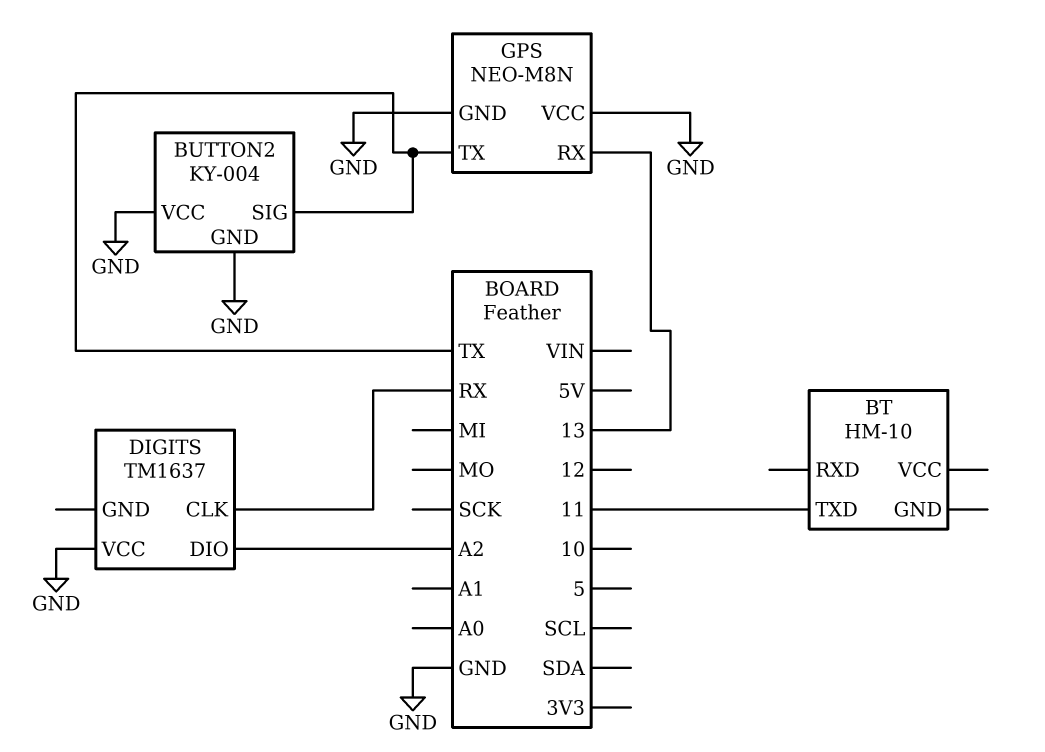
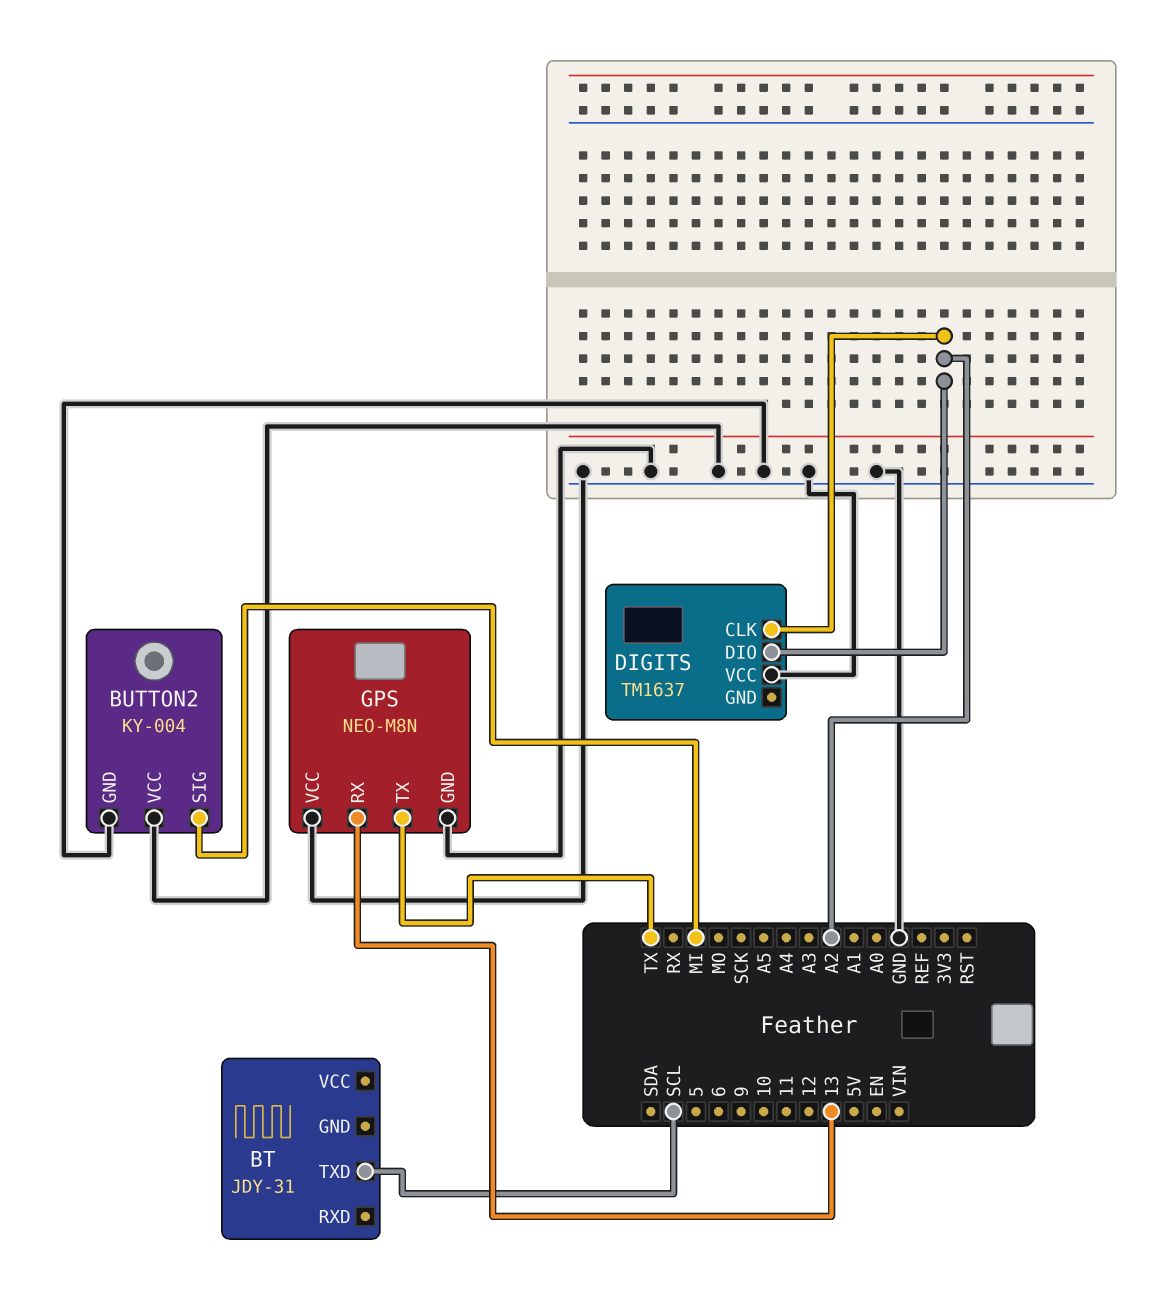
BT: HM-10 -> JDY-31
BT pin TXD: 11 -> SCL
BUTTON2 pin SIG: TX -> MI
DIGITS pin CLK: RX -> A2

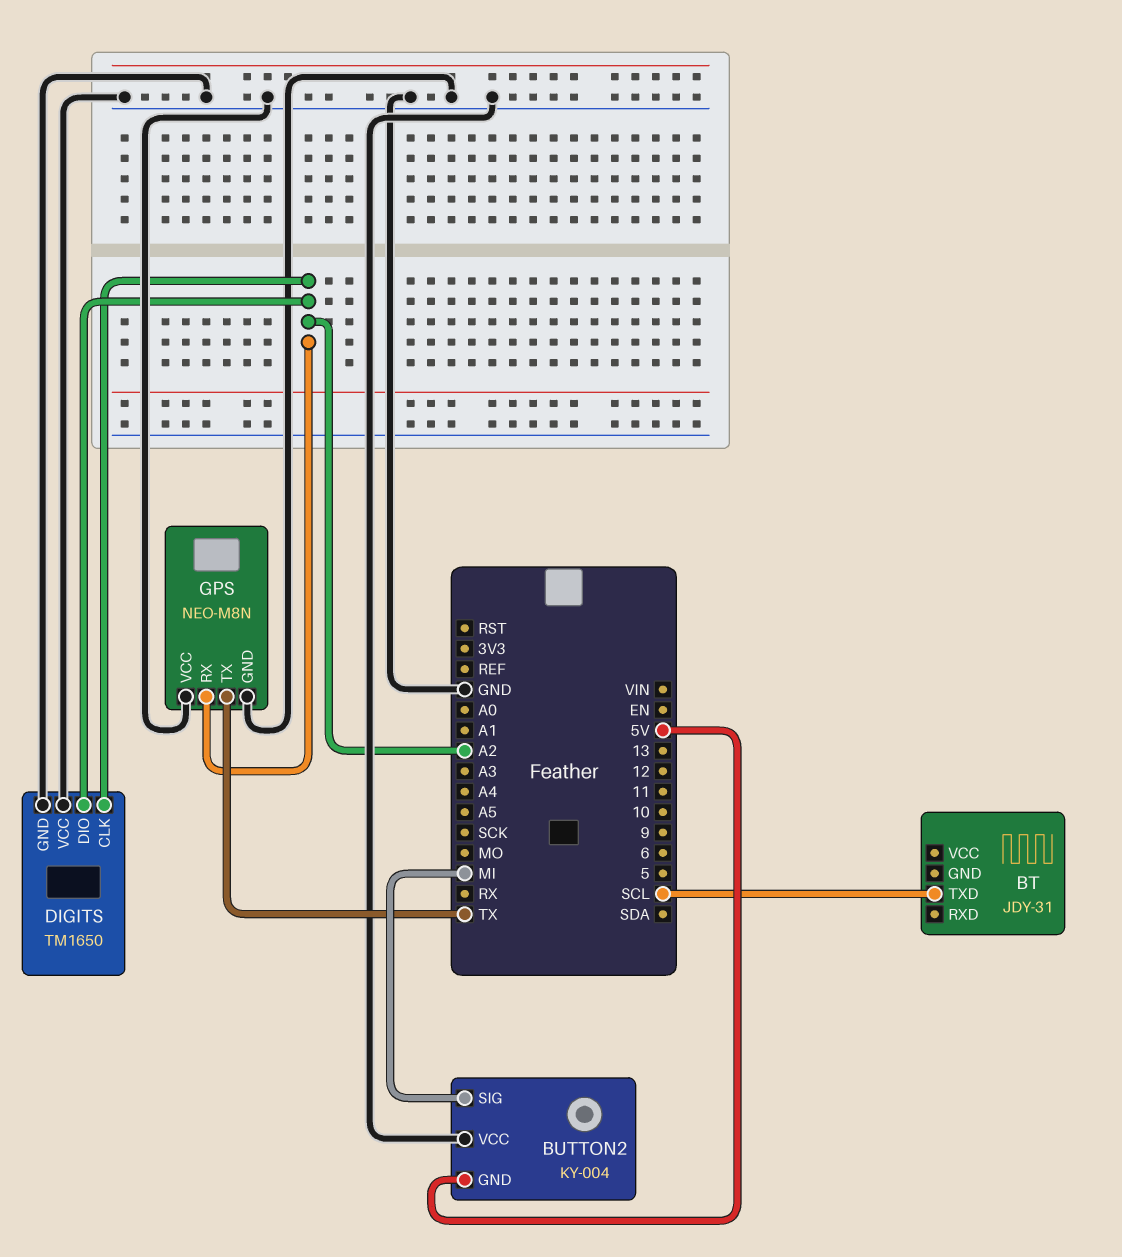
BUTTON2 pin GND: GND -> 5V
DIGITS: TM1637 -> TM1650
DIGITS pin GND: none -> GND
GPS pin RX: 13 -> A2

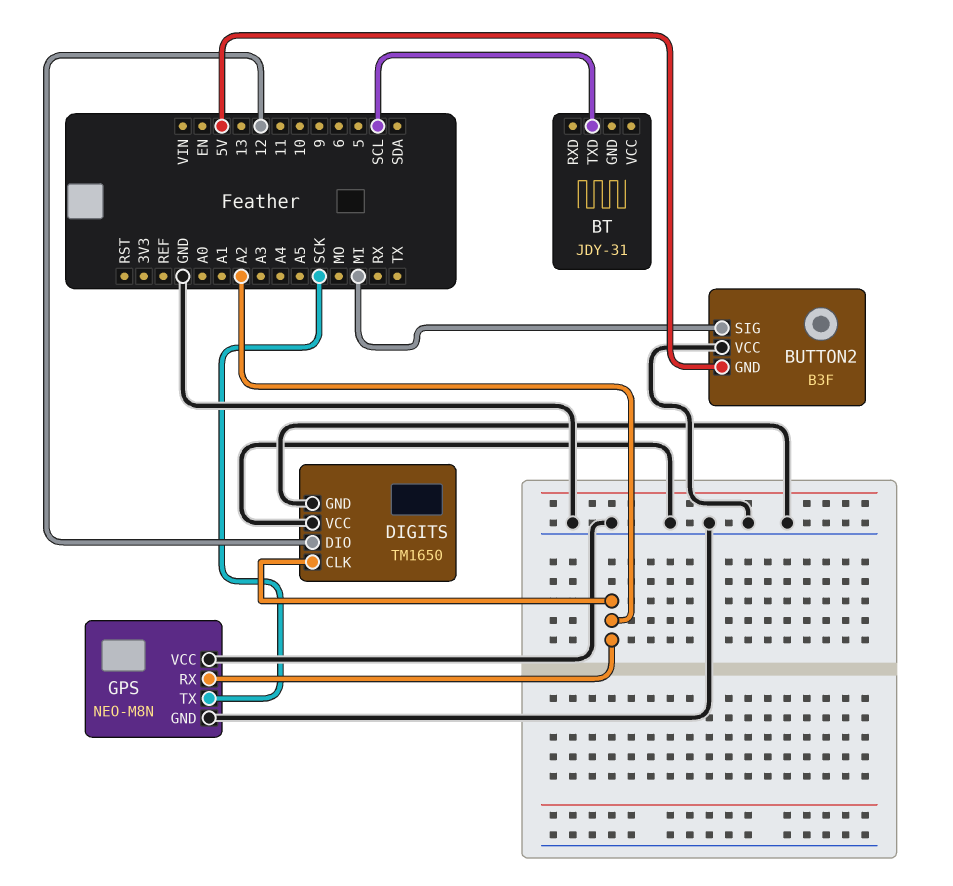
BUTTON2: KY-004 -> B3F
DIGITS pin DIO: A2 -> 12
GPS pin TX: TX -> SCK

